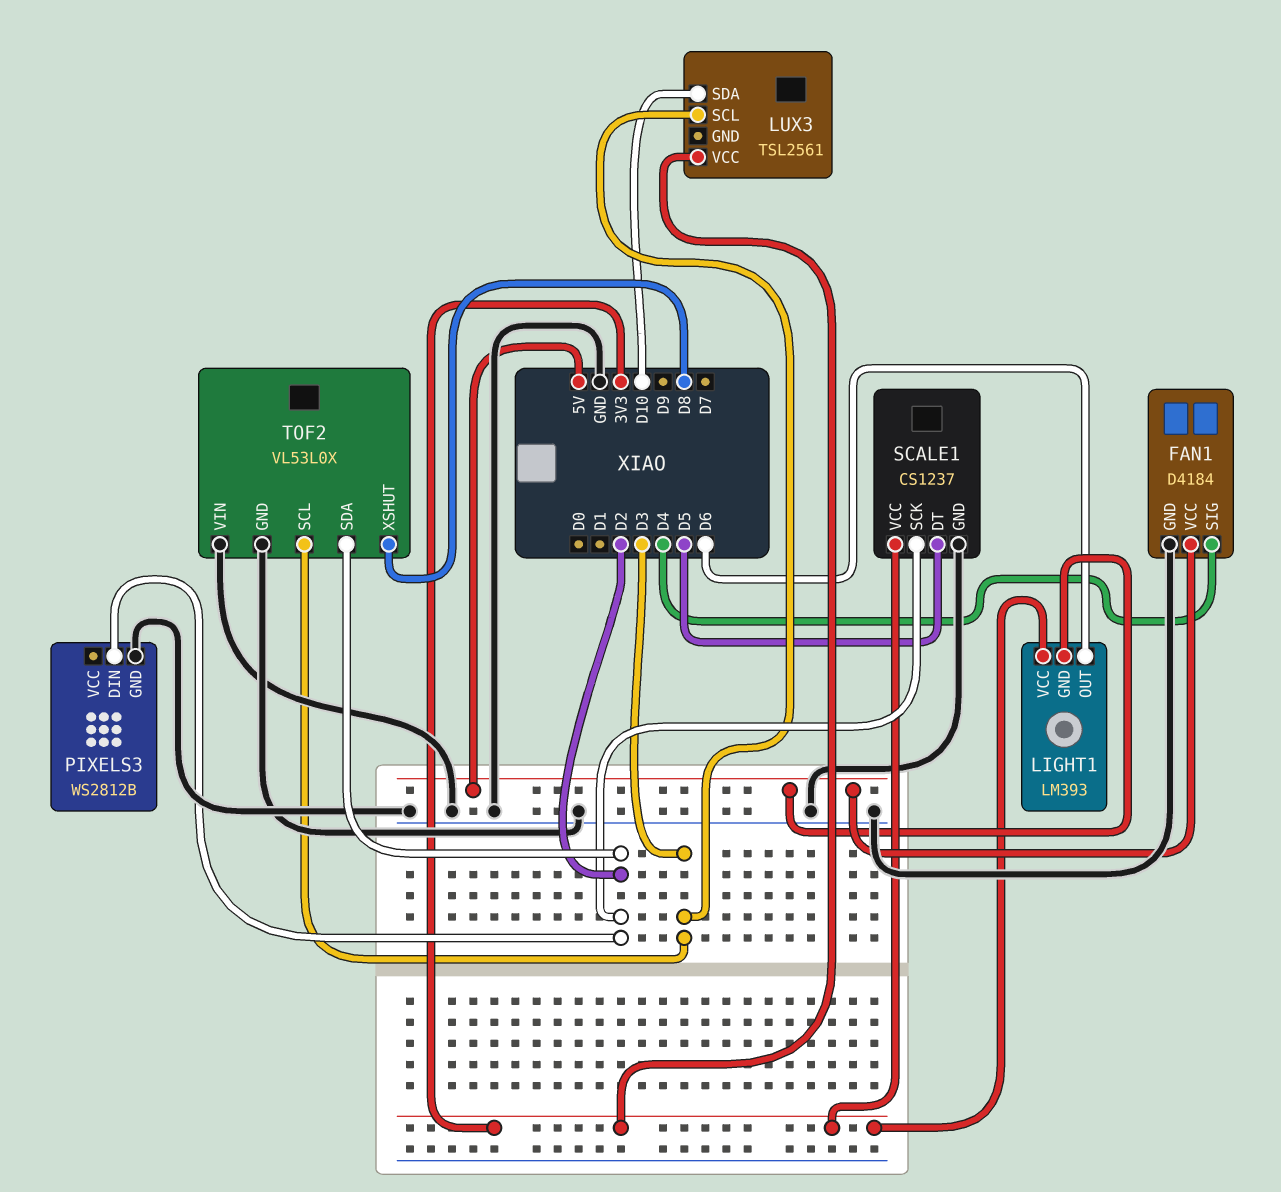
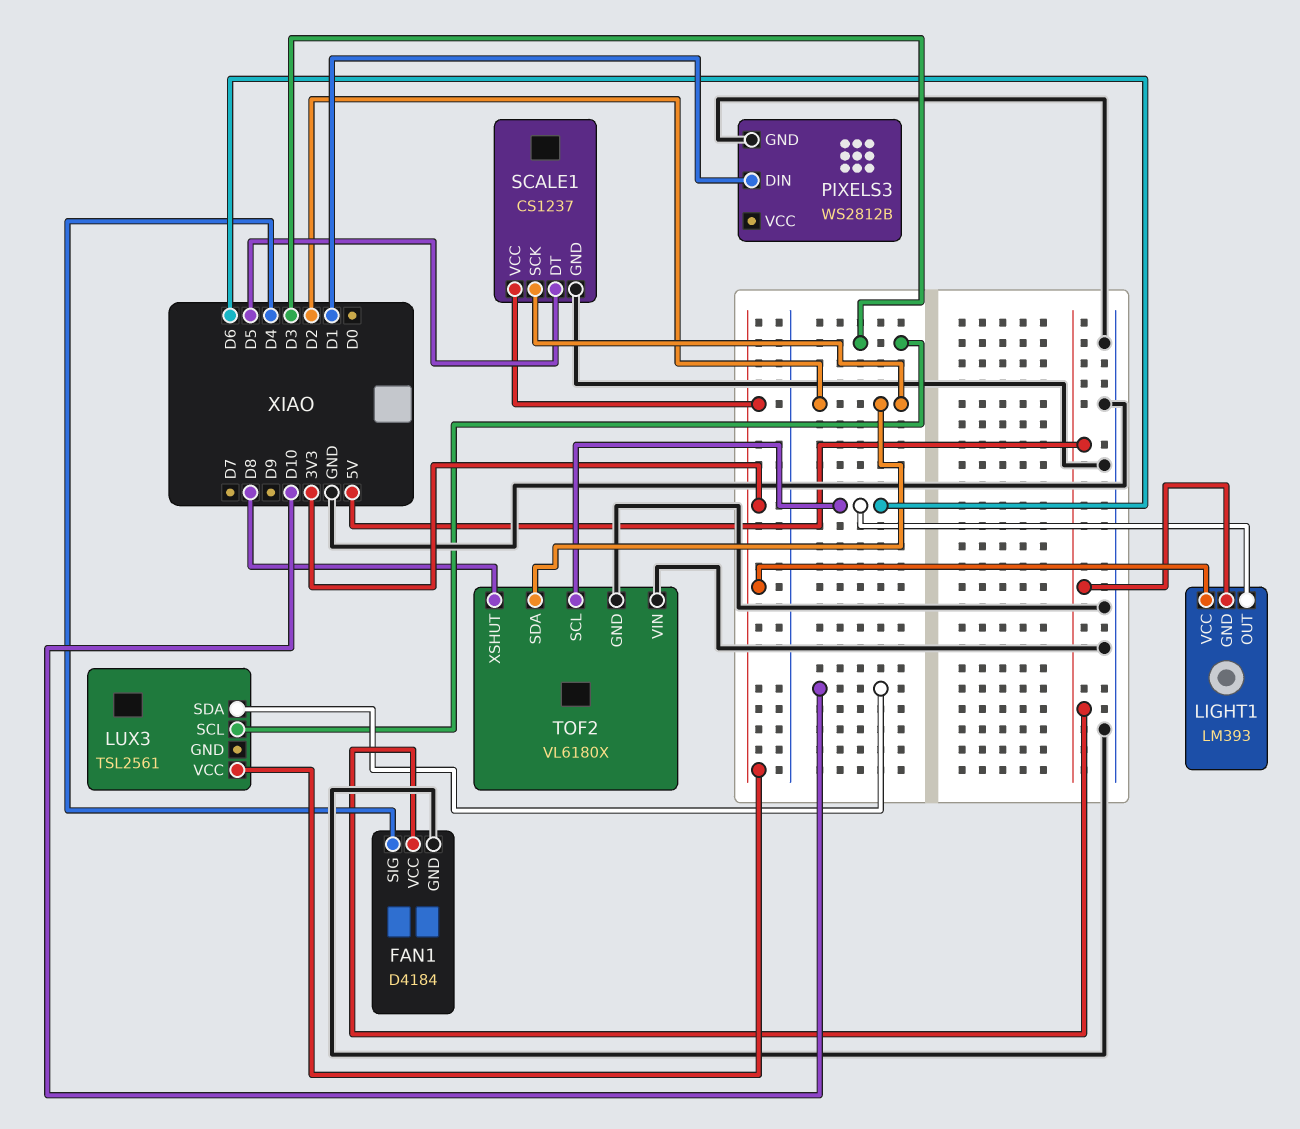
PIXELS3 pin DIN: D2 -> D1
TOF2: VL53L0X -> VL6180X
TOF2 pin SCL: D3 -> D6

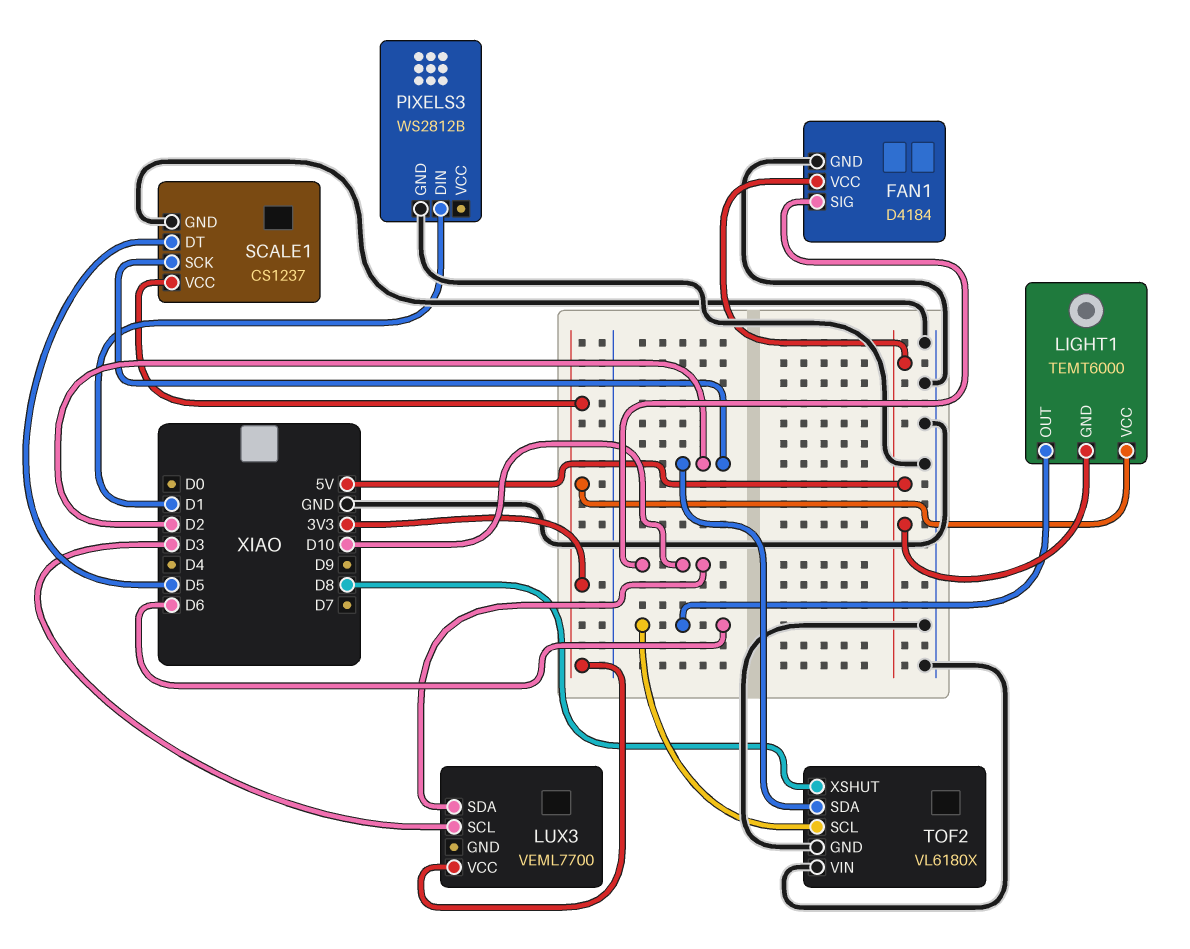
FAN1 pin SIG: D4 -> D10
LIGHT1: LM393 -> TEMT6000
LUX3: TSL2561 -> VEML7700

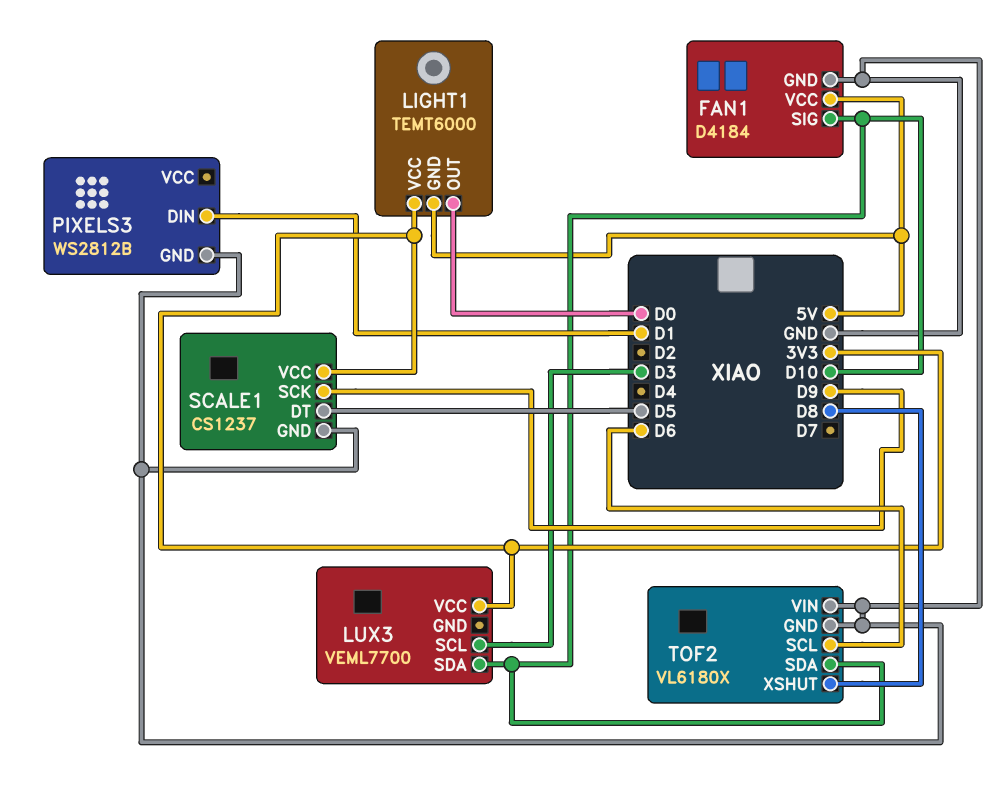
LIGHT1 pin OUT: D6 -> D0
SCALE1 pin SCK: D2 -> D9
TOF2 pin SDA: D2 -> D10

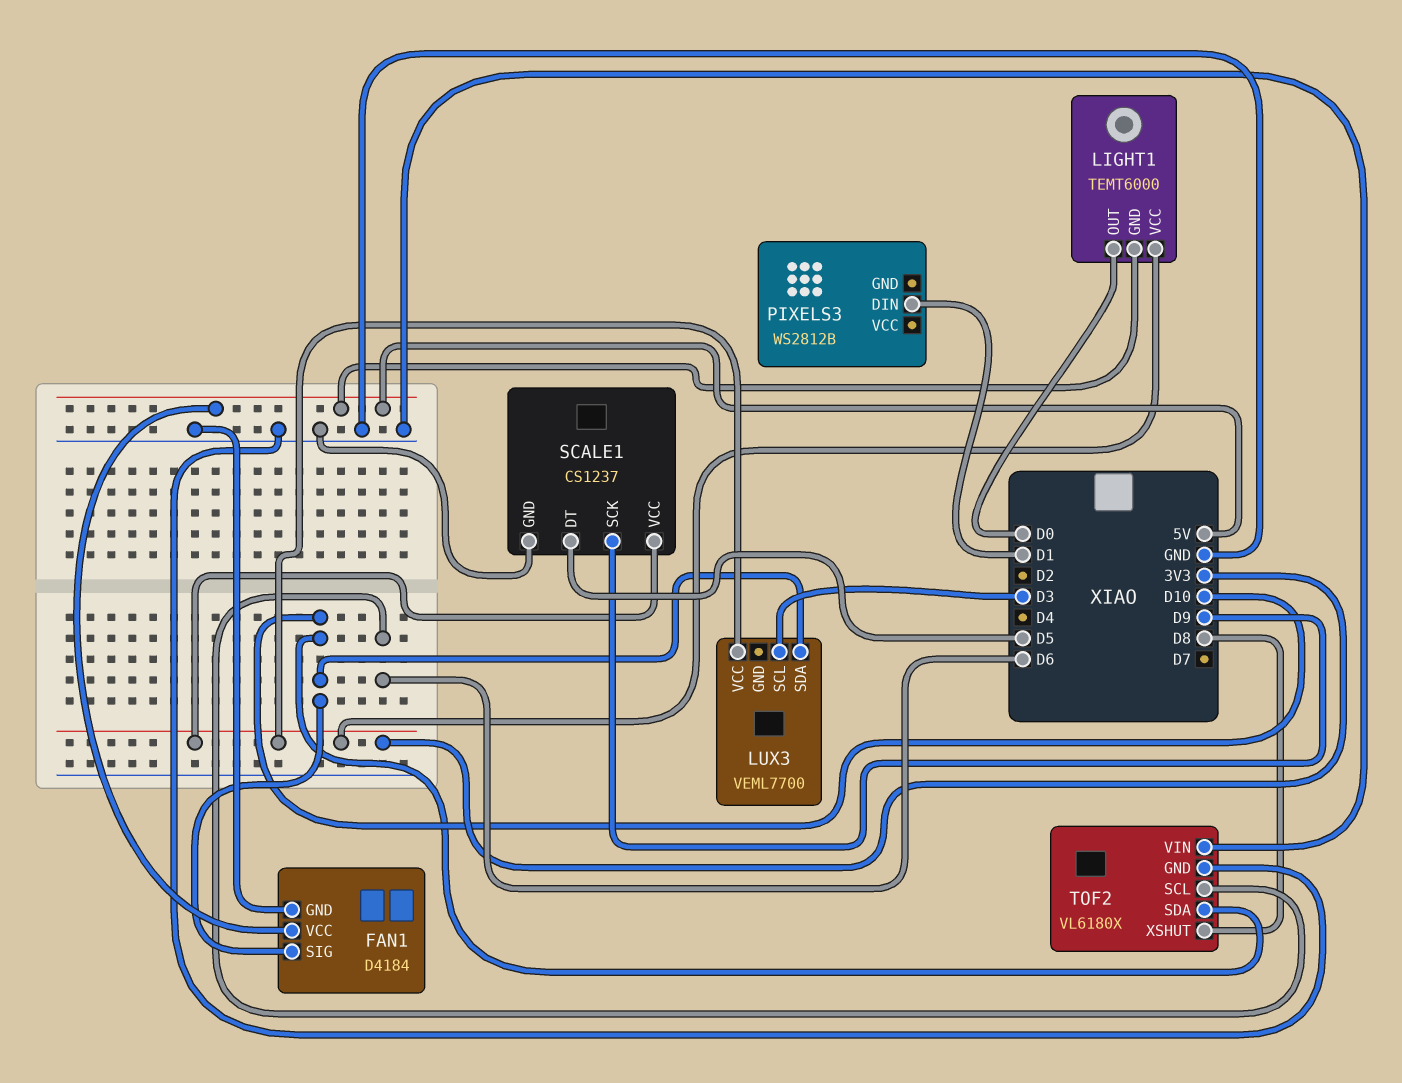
PIXELS3 pin GND: GND -> none

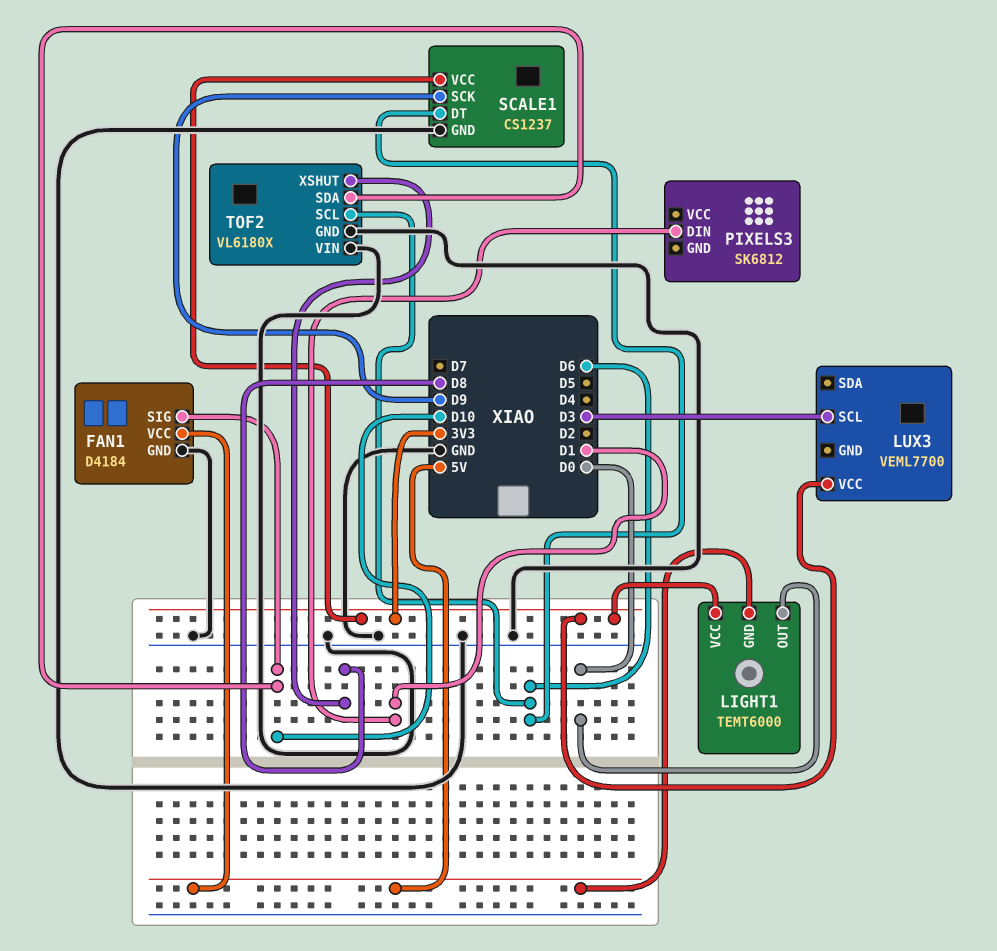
LUX3 pin SDA: D10 -> none
PIXELS3: WS2812B -> SK6812
SCALE1 pin DT: D5 -> D6

